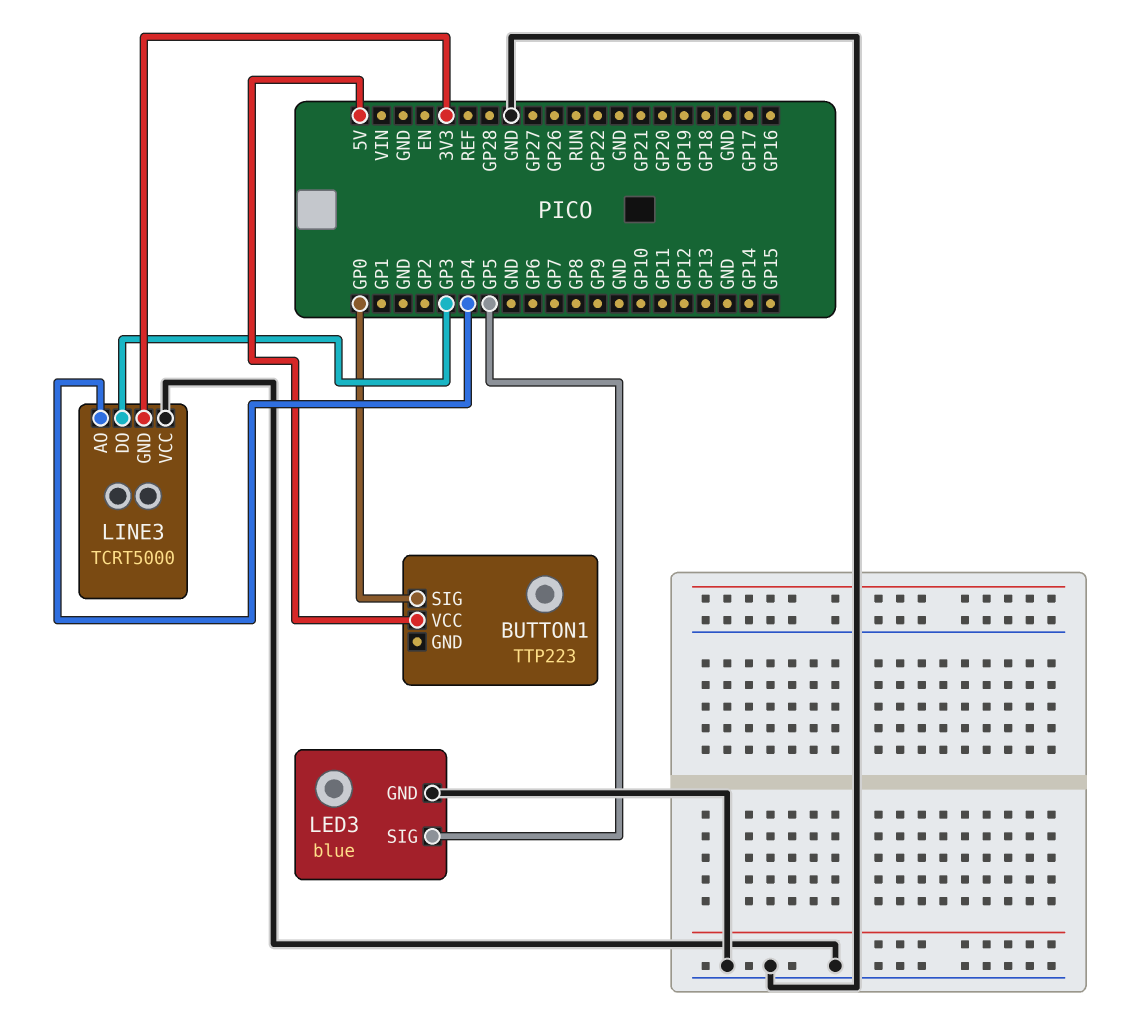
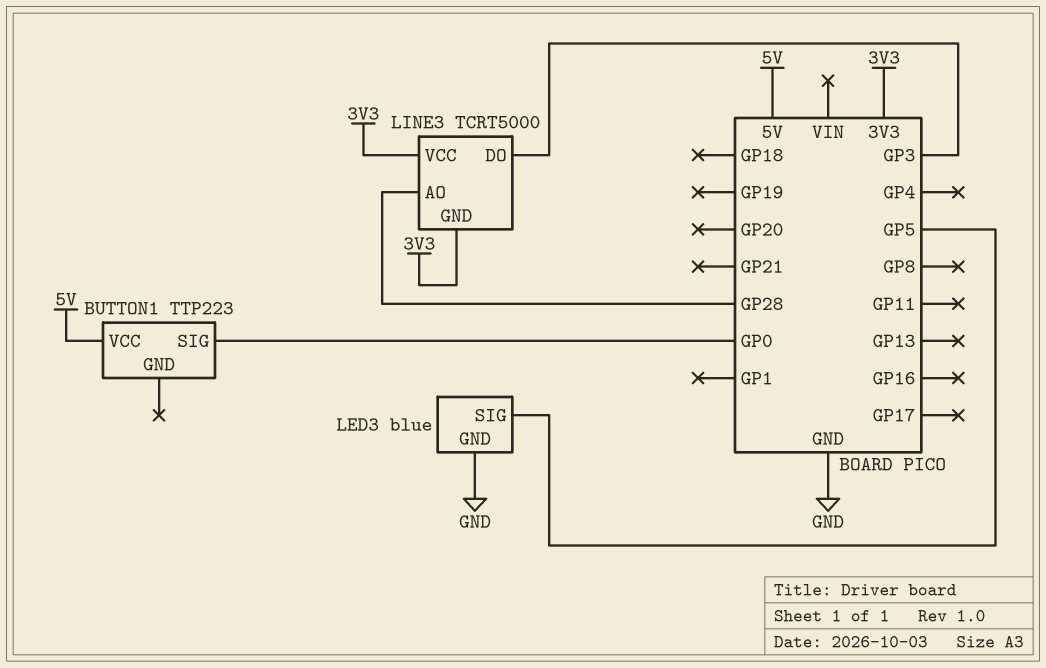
LINE3 pin AO: GP4 -> GP28
LINE3 pin VCC: GND -> 3V3

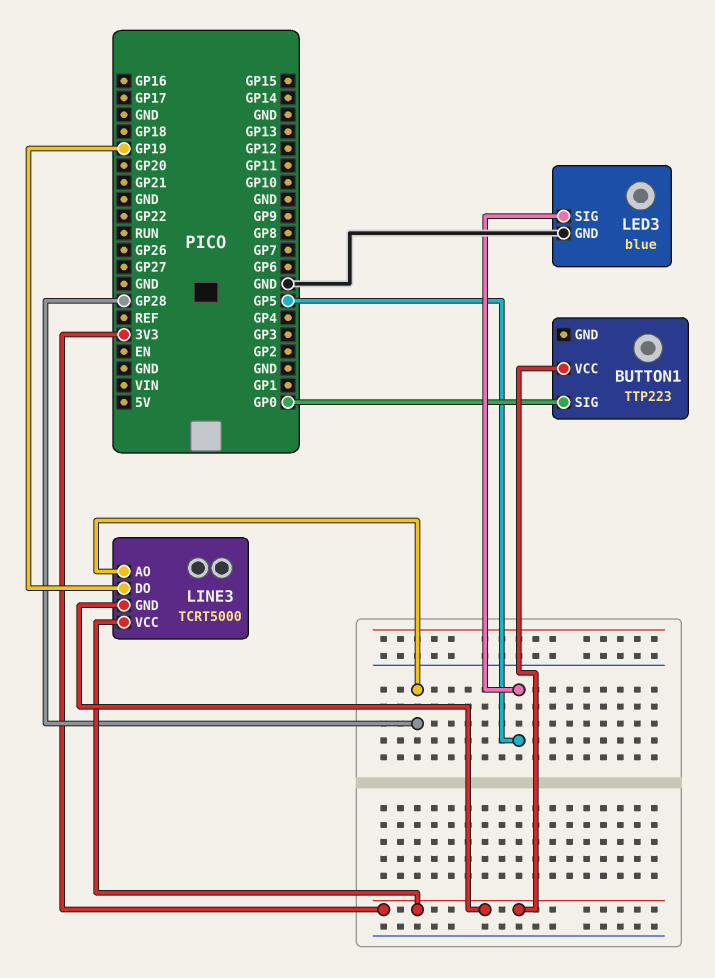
BUTTON1 pin VCC: 5V -> 3V3
LINE3 pin DO: GP3 -> GP19

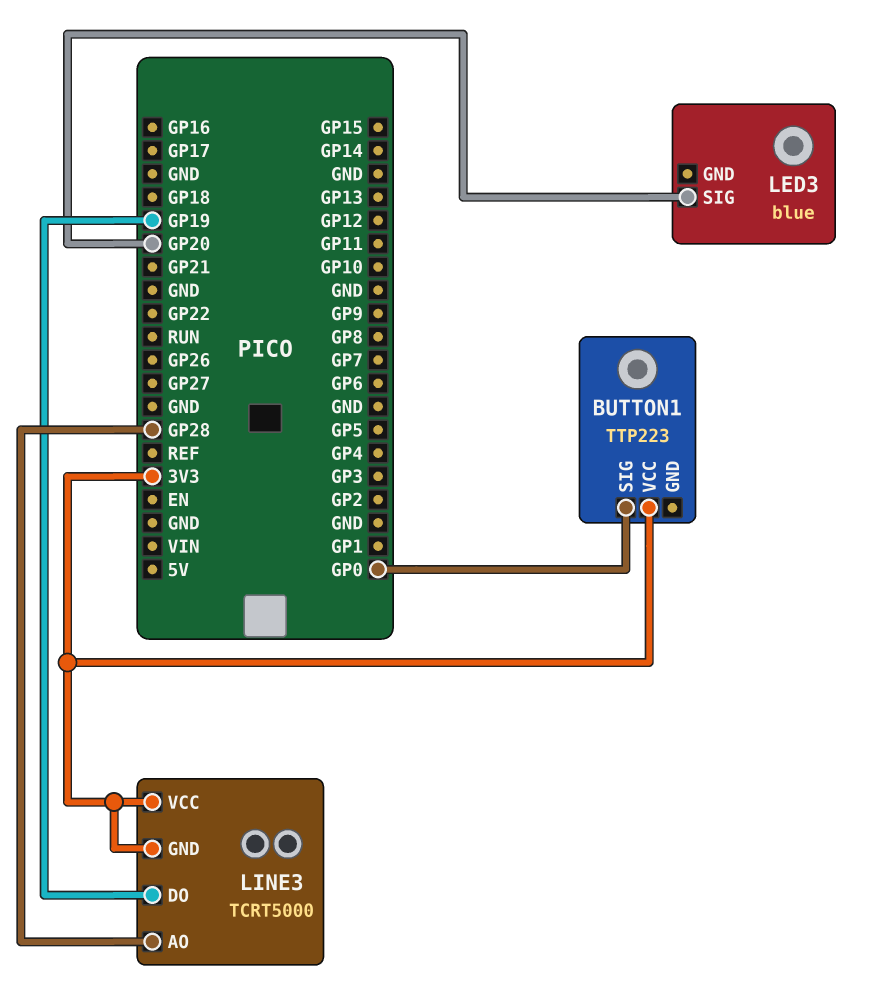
LED3 pin GND: GND -> none
LED3 pin SIG: GP5 -> GP20

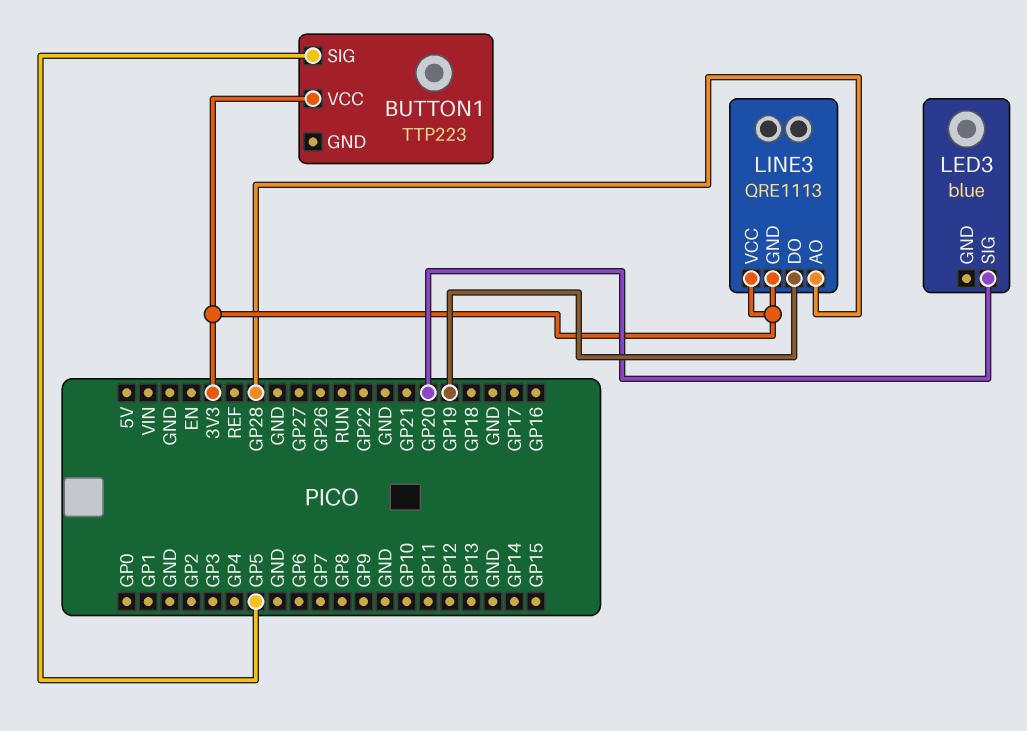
BUTTON1 pin SIG: GP0 -> GP5
LINE3: TCRT5000 -> QRE1113

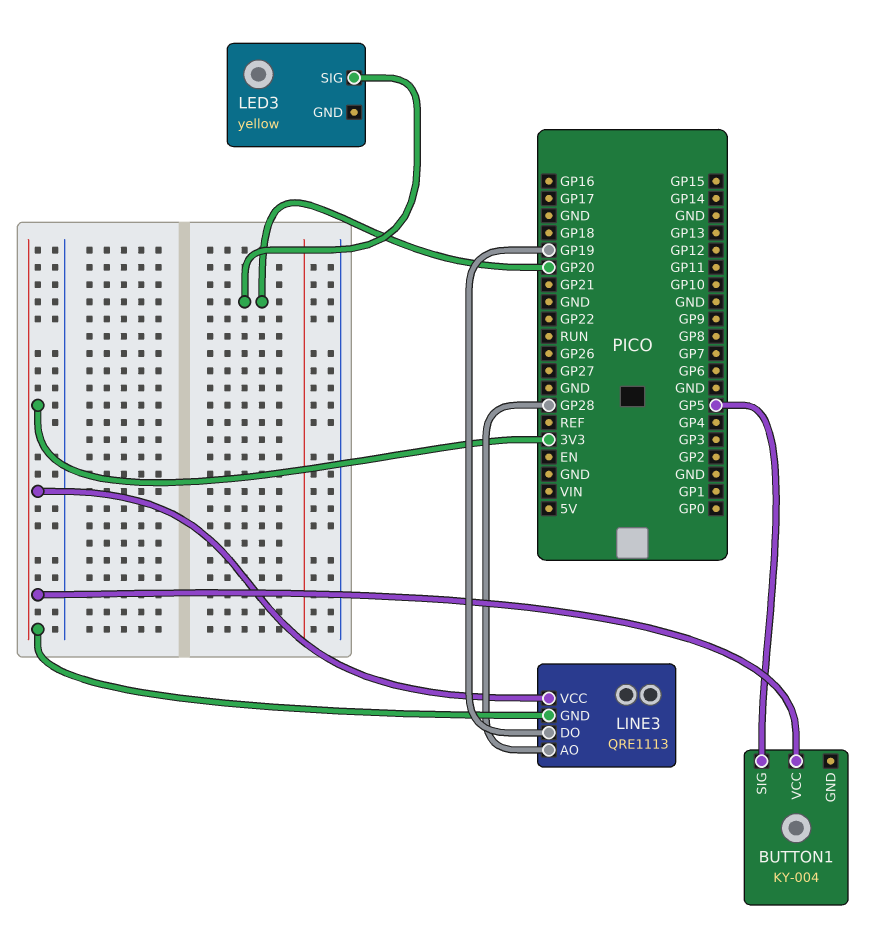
BUTTON1: TTP223 -> KY-004
LED3: blue -> yellow

